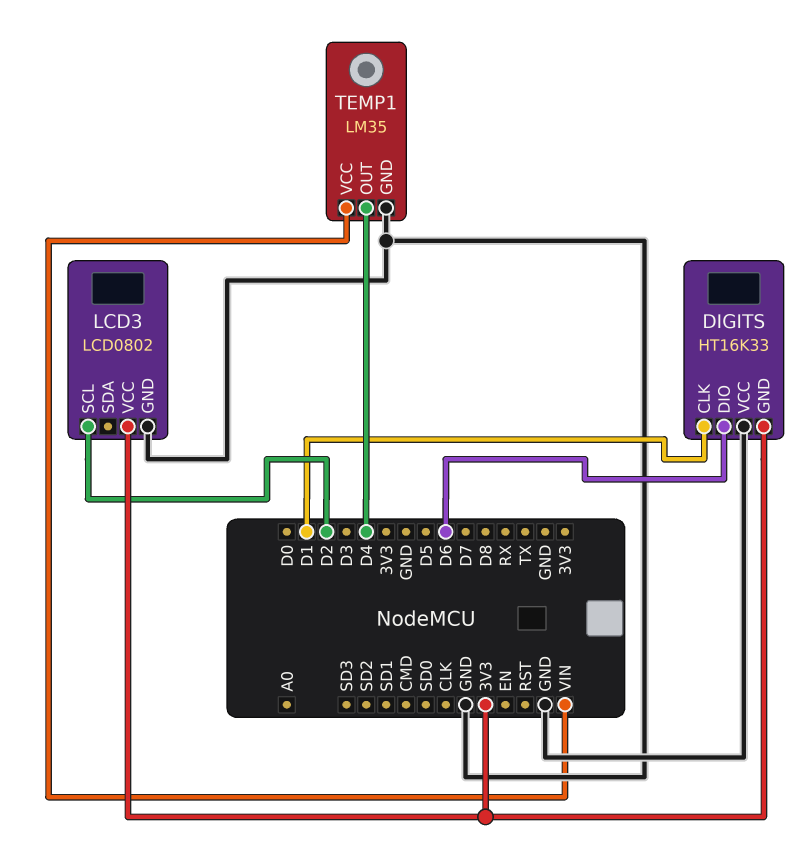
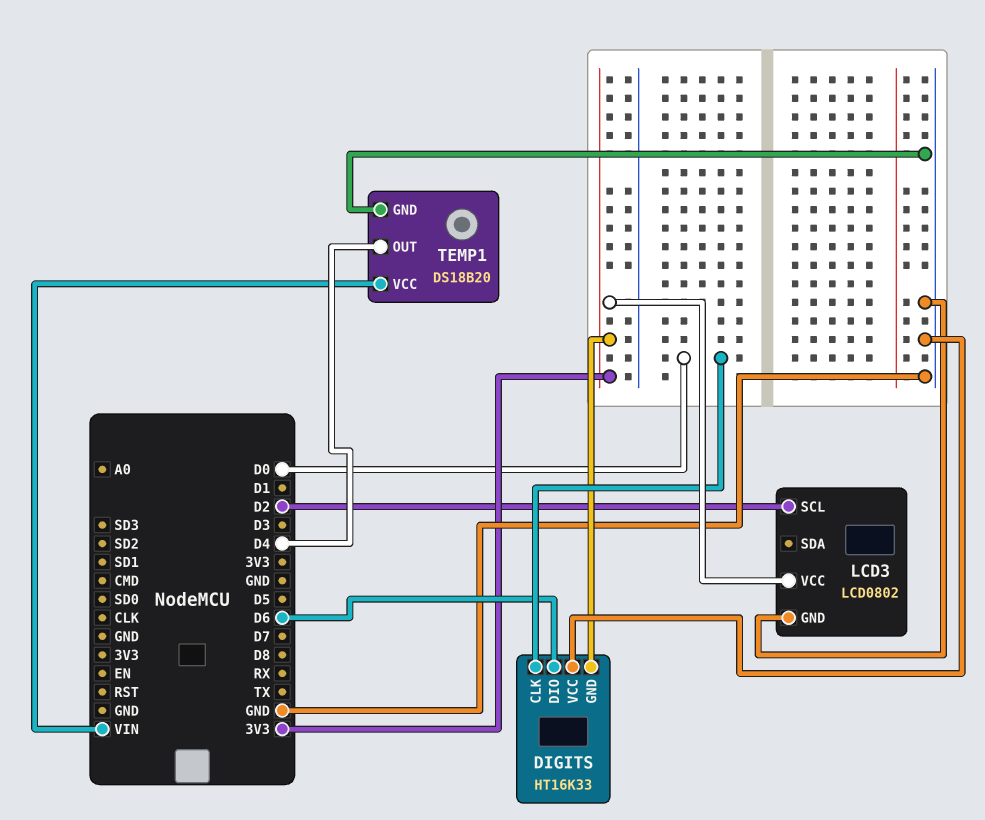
DIGITS pin CLK: D1 -> D0
TEMP1: LM35 -> DS18B20

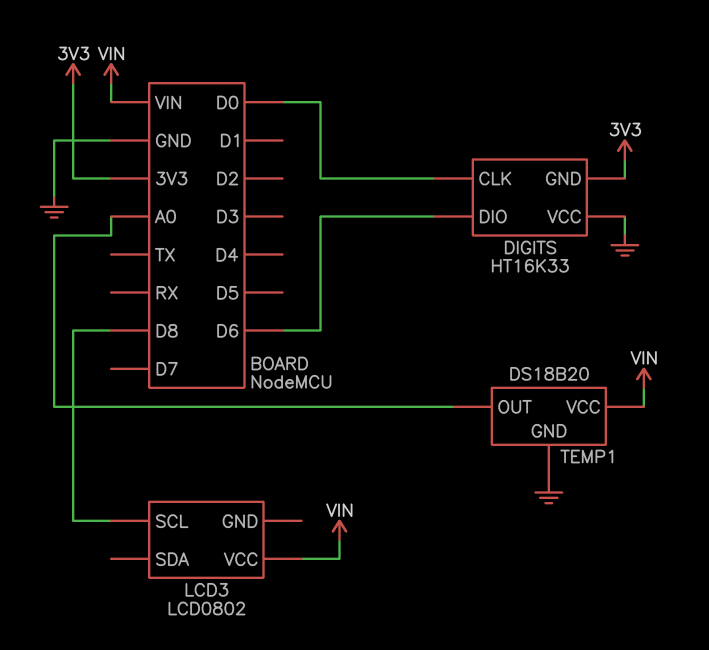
LCD3 pin GND: GND -> none
LCD3 pin SCL: D2 -> D8
LCD3 pin VCC: 3V3 -> VIN
TEMP1 pin OUT: D4 -> A0

